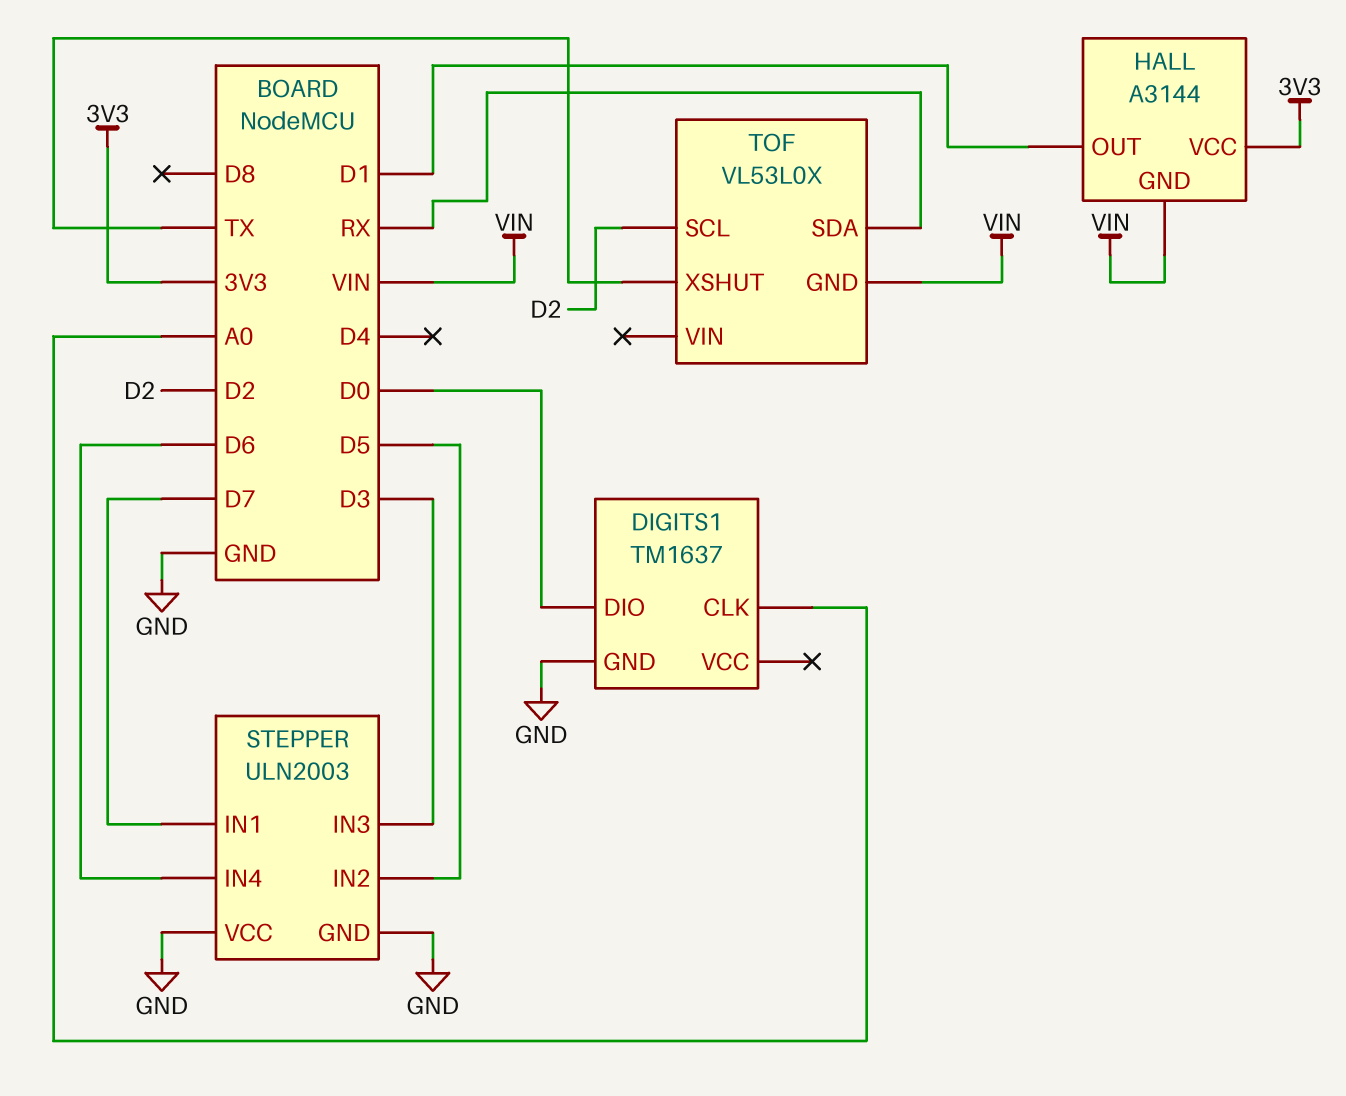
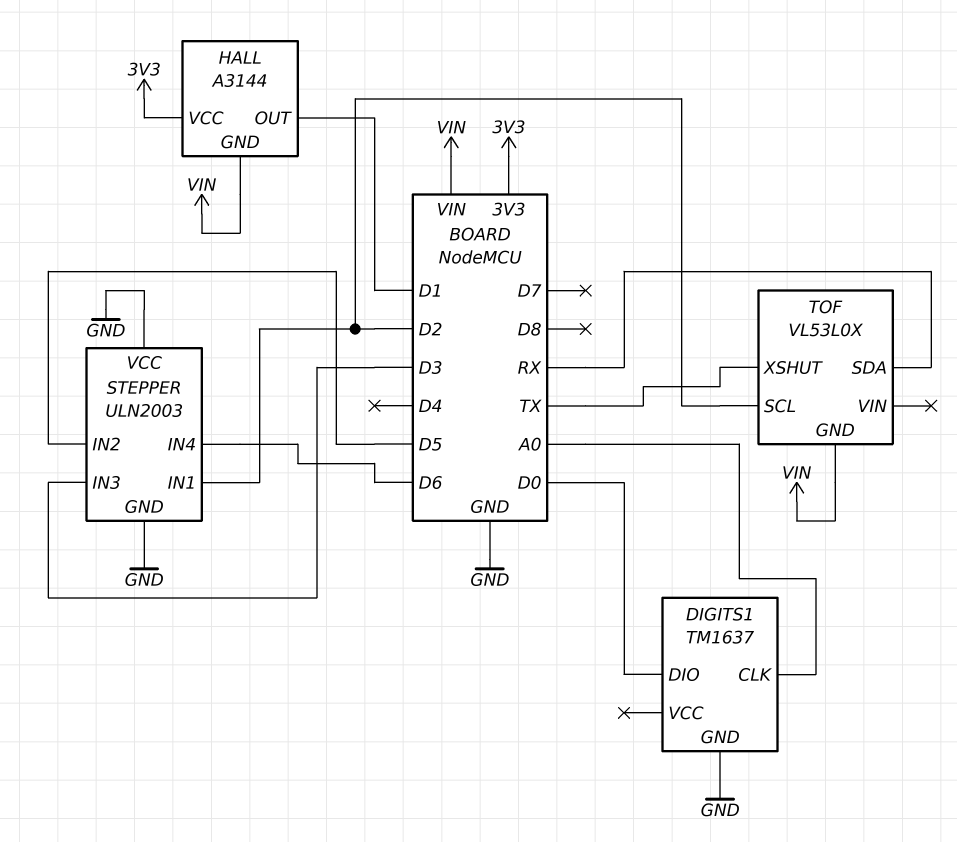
STEPPER pin IN1: D7 -> D2

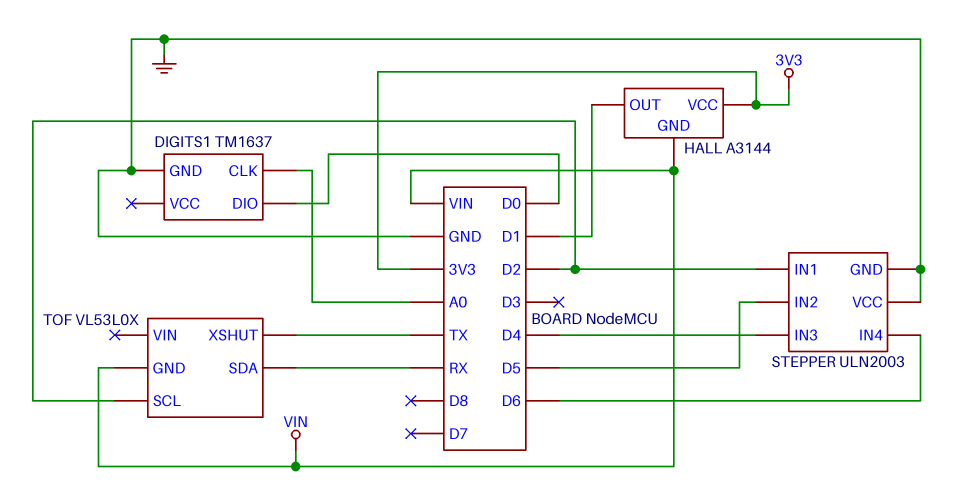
STEPPER pin IN3: D3 -> D4

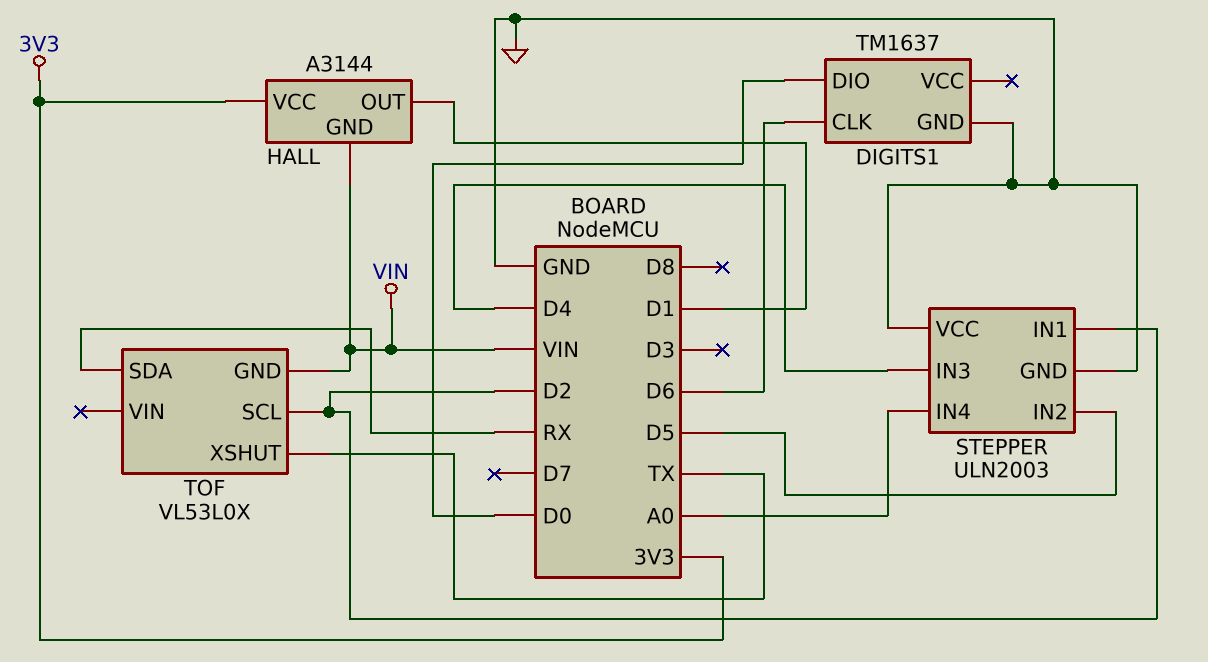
DIGITS1 pin CLK: A0 -> D6
STEPPER pin IN4: D6 -> A0

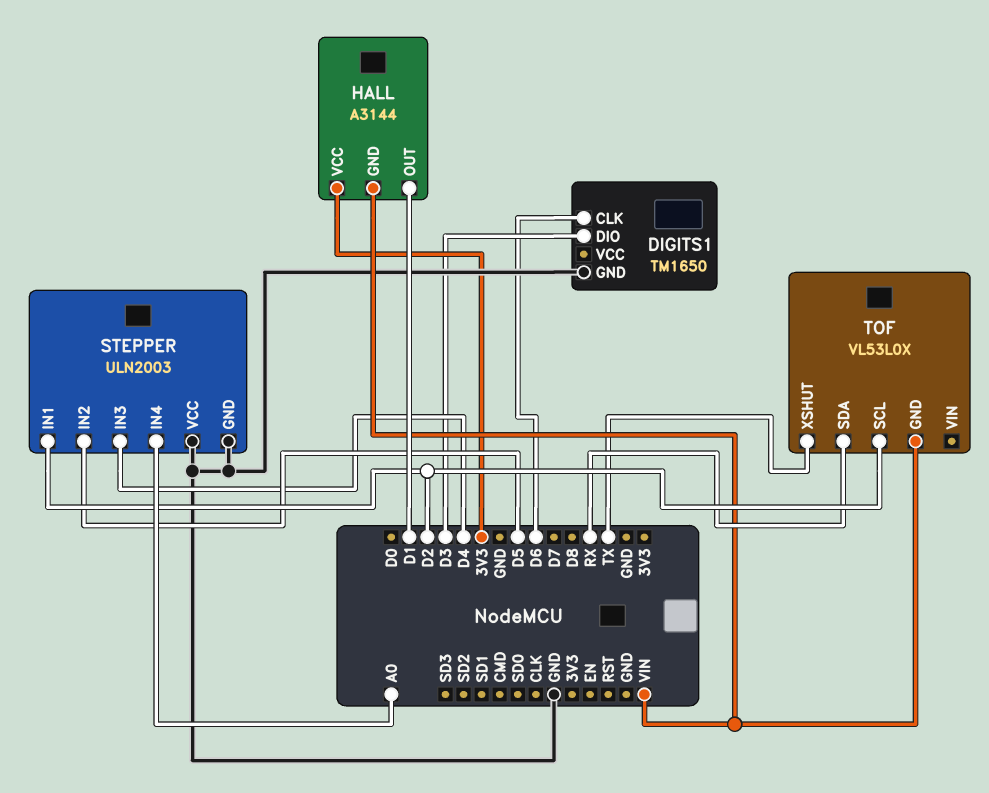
DIGITS1: TM1637 -> TM1650
DIGITS1 pin DIO: D0 -> D3

